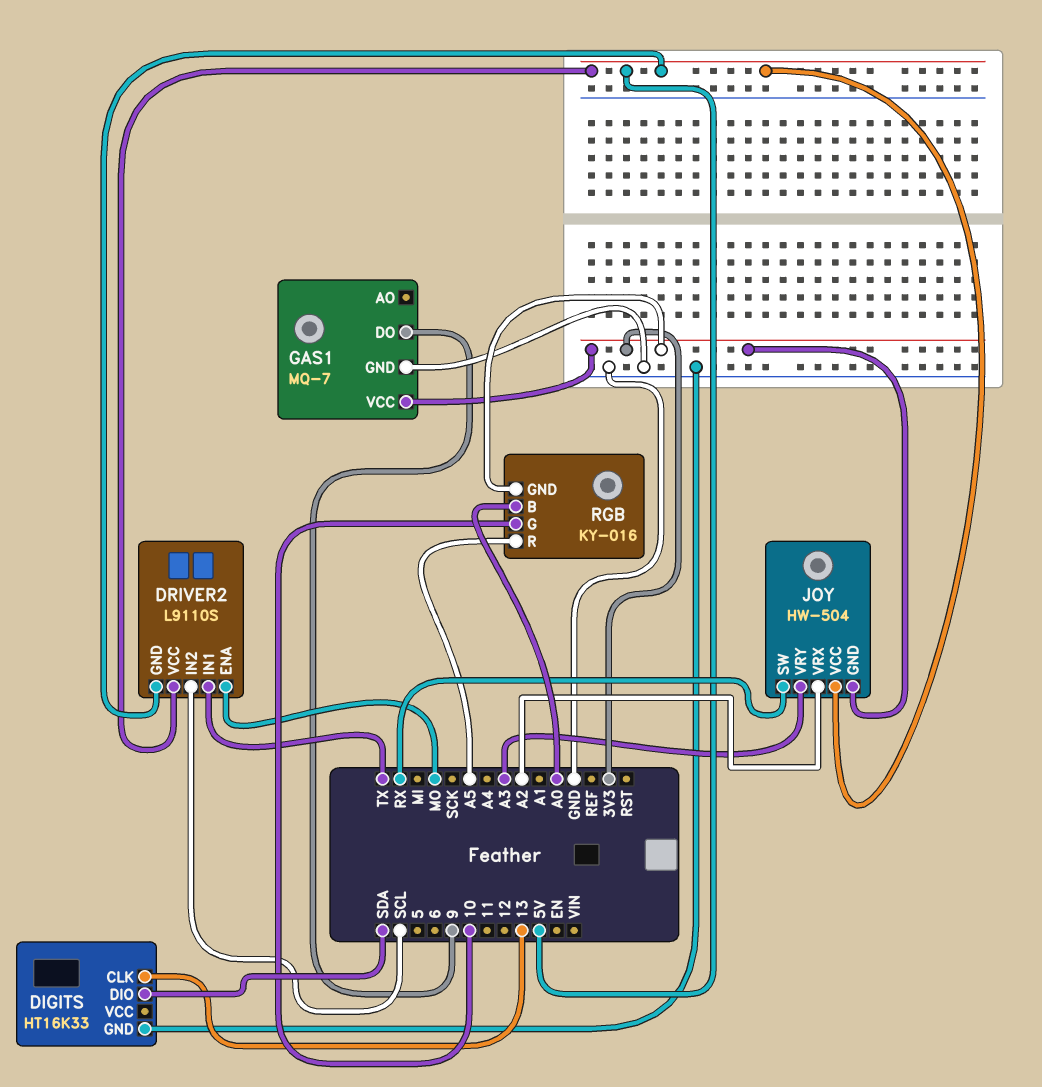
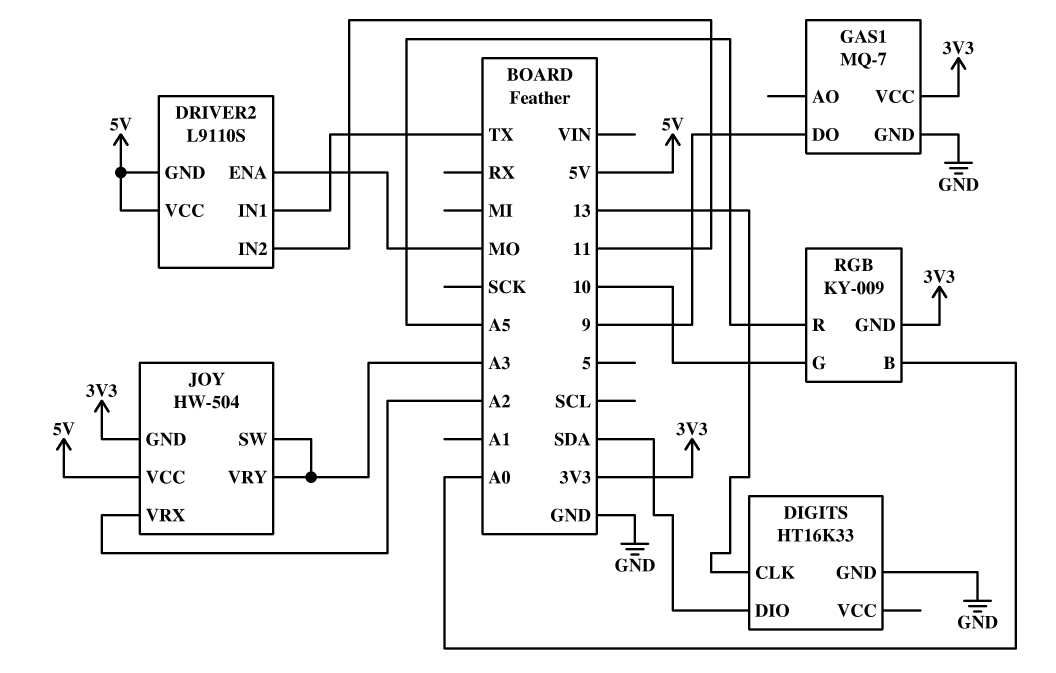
DRIVER2 pin IN2: SCL -> 11
JOY pin SW: RX -> A3
RGB: KY-016 -> KY-009

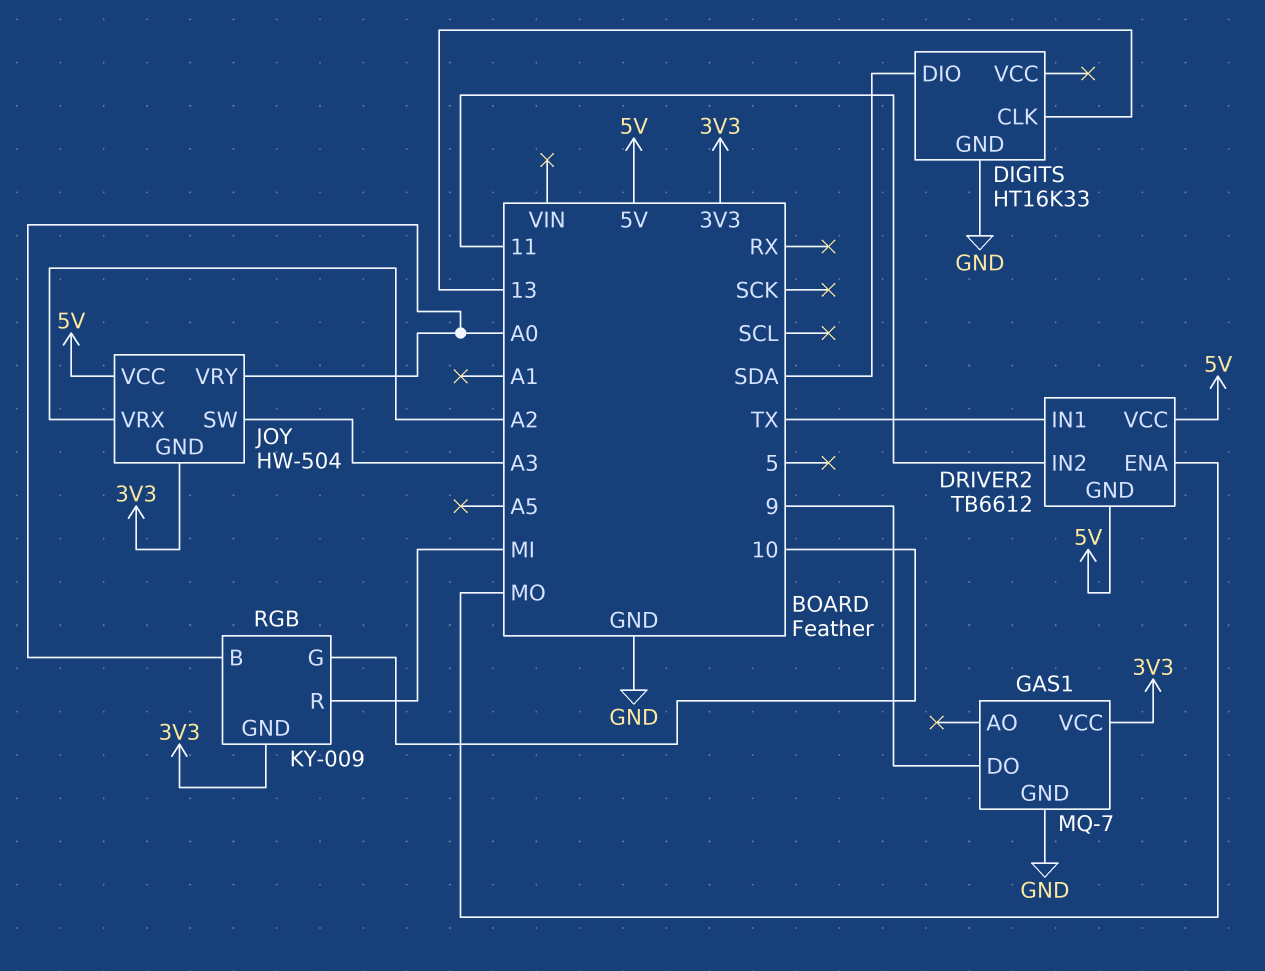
DRIVER2: L9110S -> TB6612
JOY pin VRY: A3 -> A0
RGB pin R: A5 -> MI

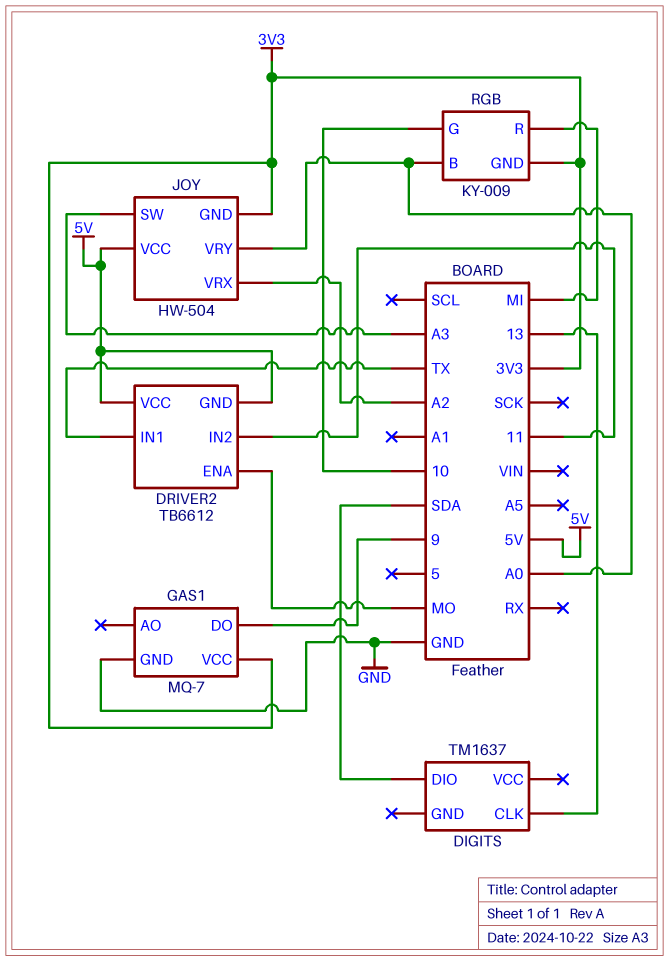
DIGITS: HT16K33 -> TM1637
DIGITS pin GND: GND -> none

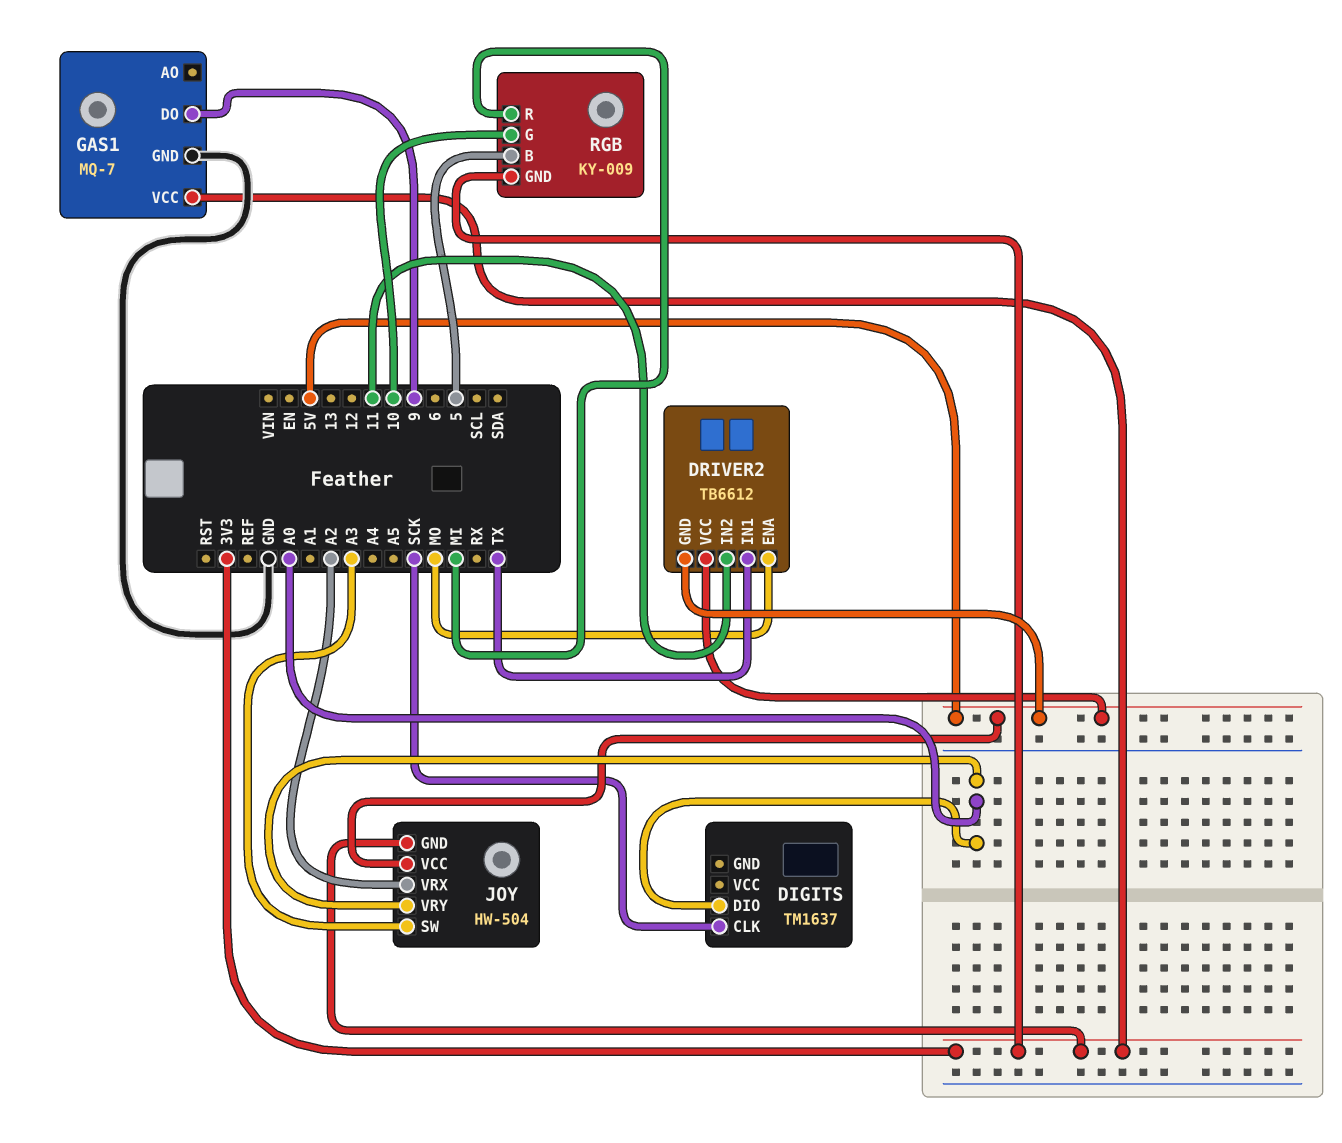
DIGITS pin CLK: 13 -> SCK
DIGITS pin DIO: SDA -> A0
RGB pin B: A0 -> 5

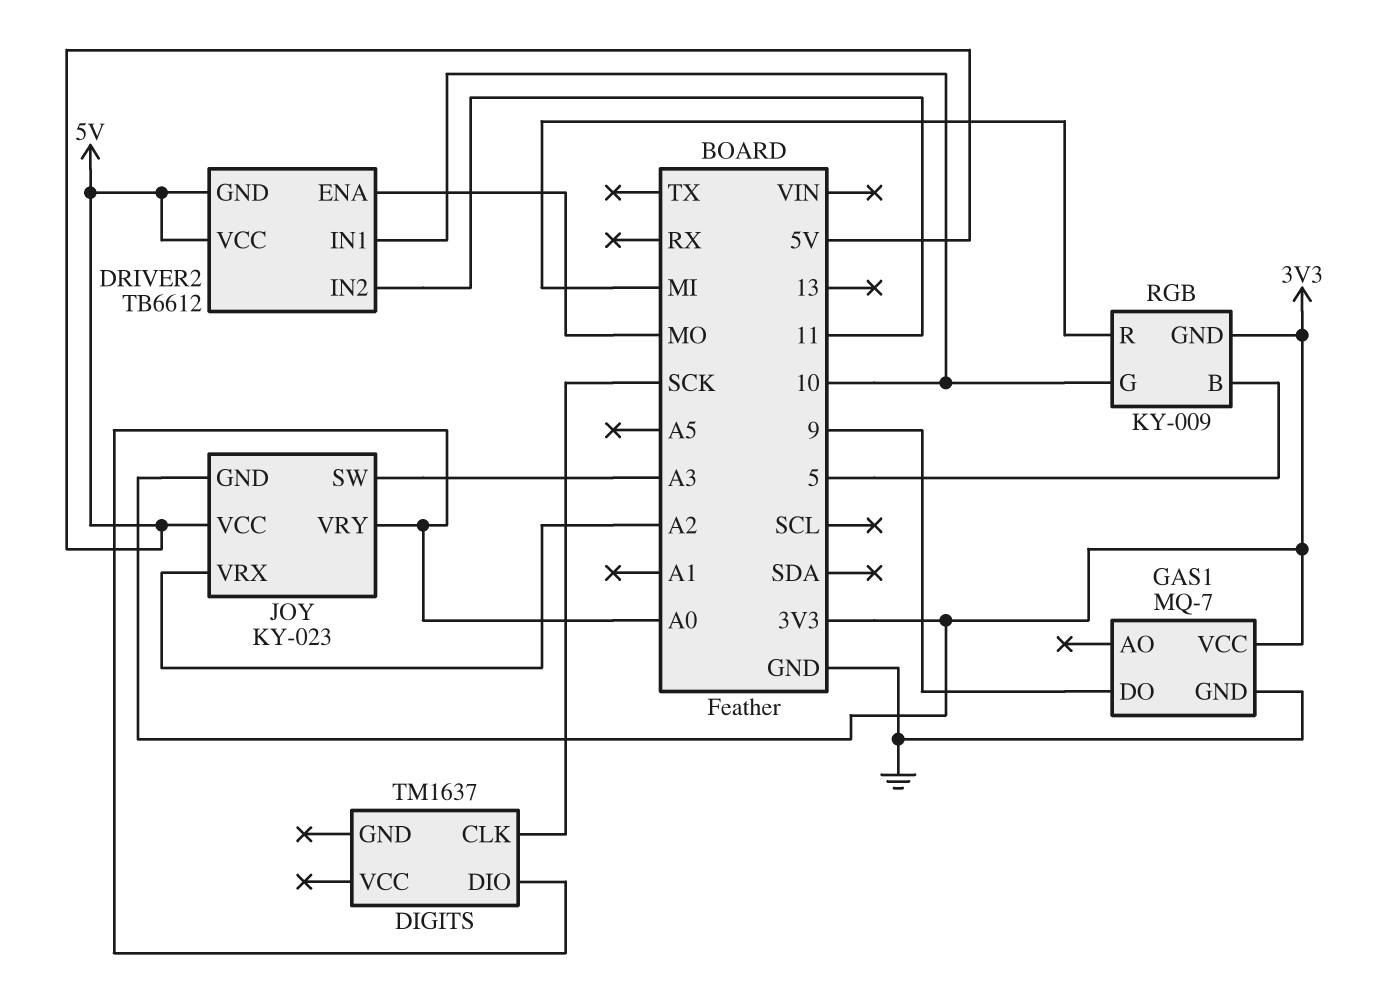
DRIVER2 pin IN1: TX -> 10
JOY: HW-504 -> KY-023

